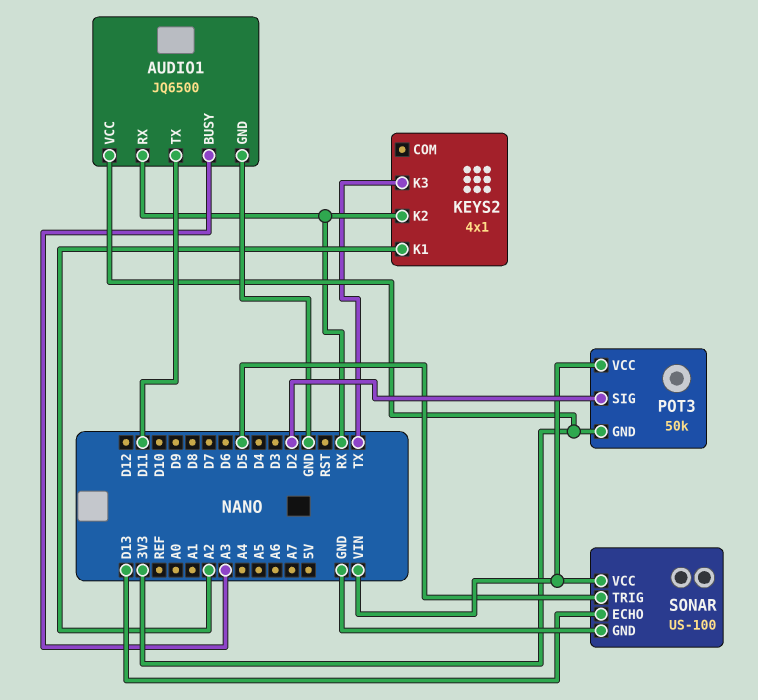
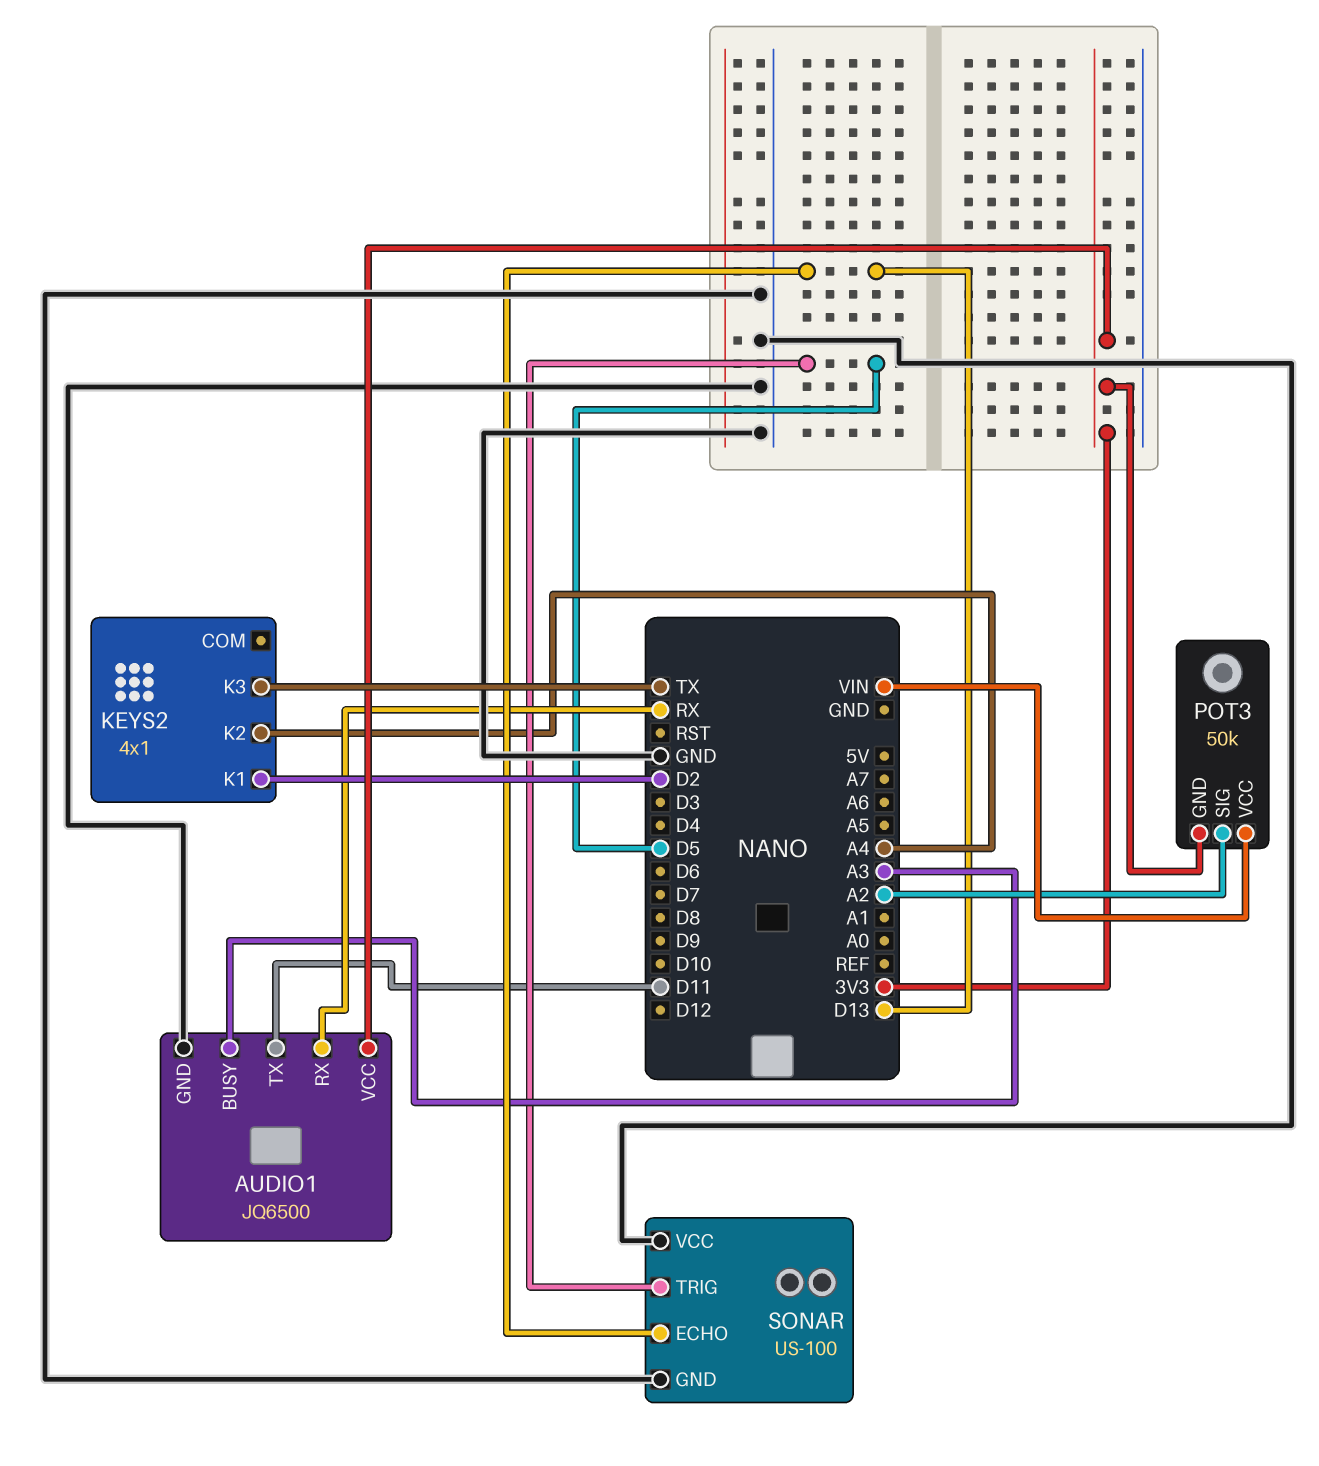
KEYS2 pin K1: A2 -> D2
KEYS2 pin K2: RX -> A4
POT3 pin SIG: D2 -> A2
SONAR pin VCC: VIN -> GND

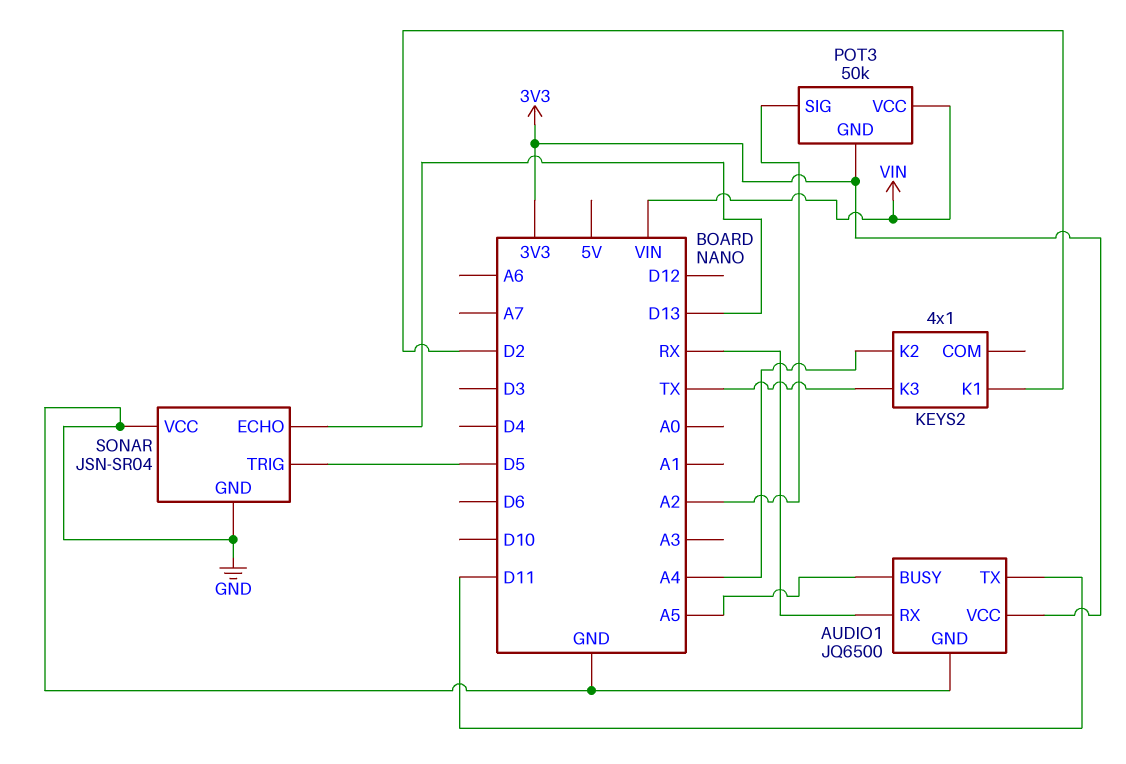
AUDIO1 pin BUSY: A3 -> A5
SONAR: US-100 -> JSN-SR04

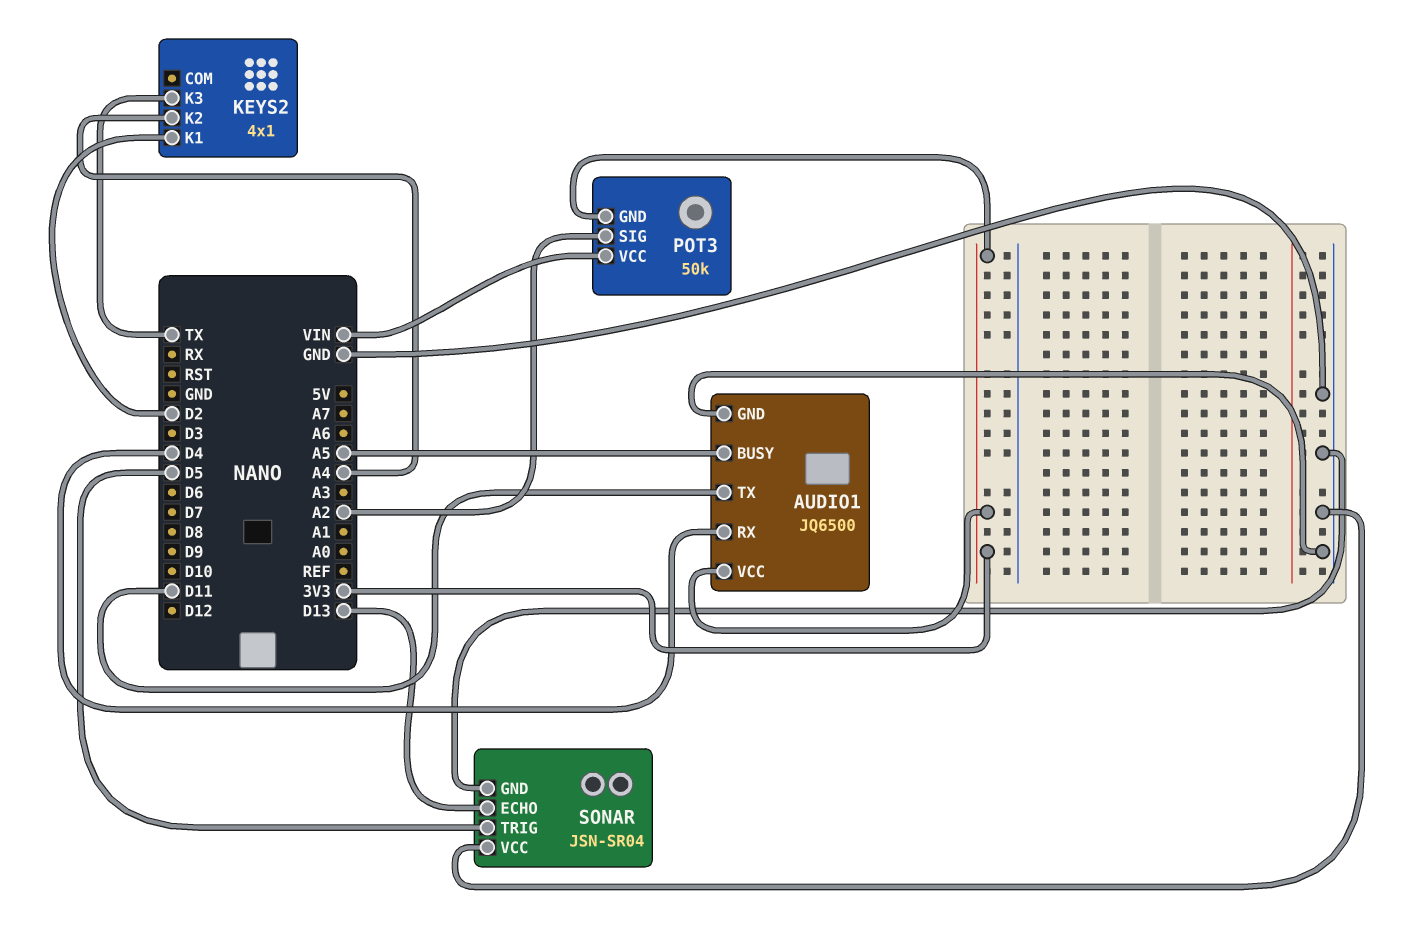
AUDIO1 pin RX: RX -> D4

